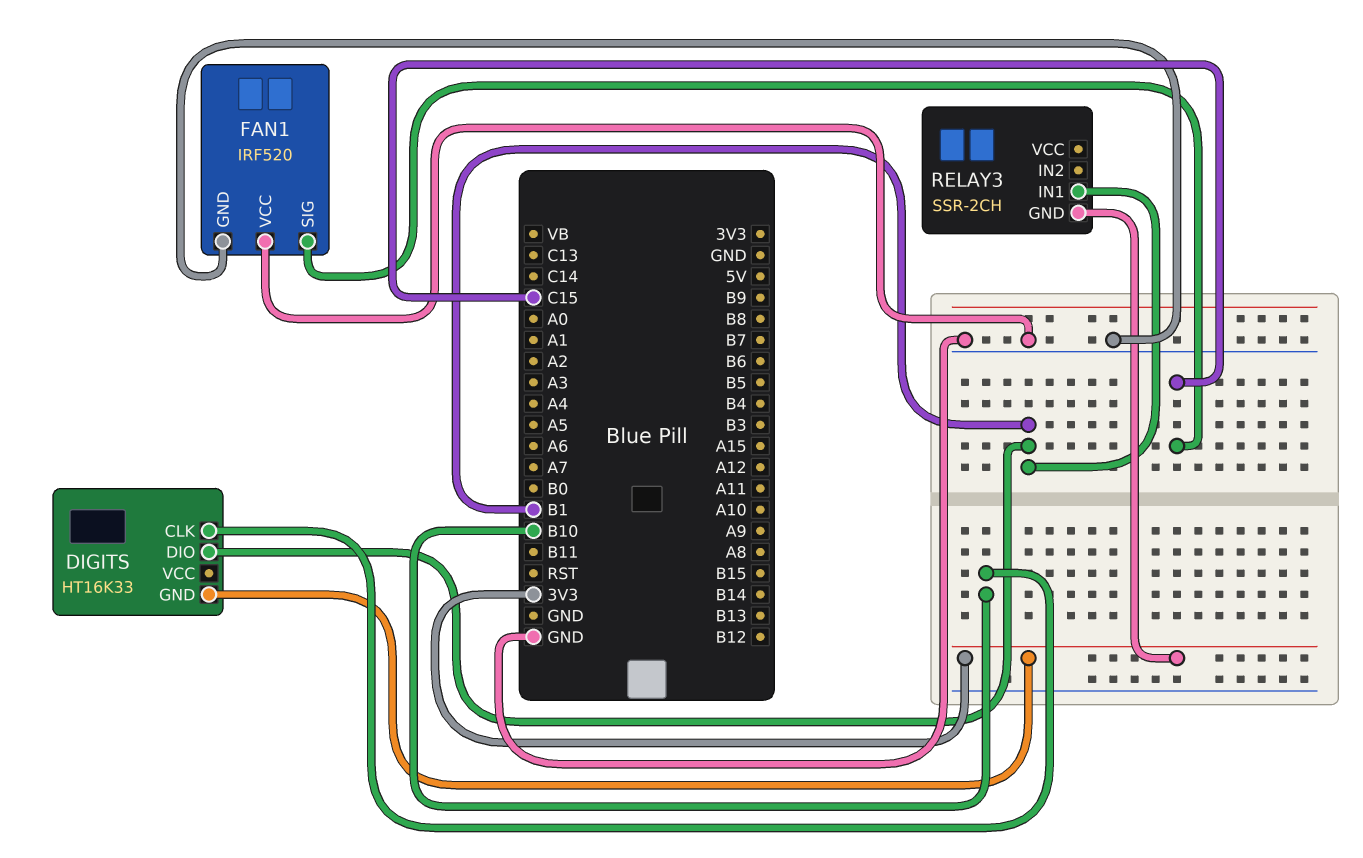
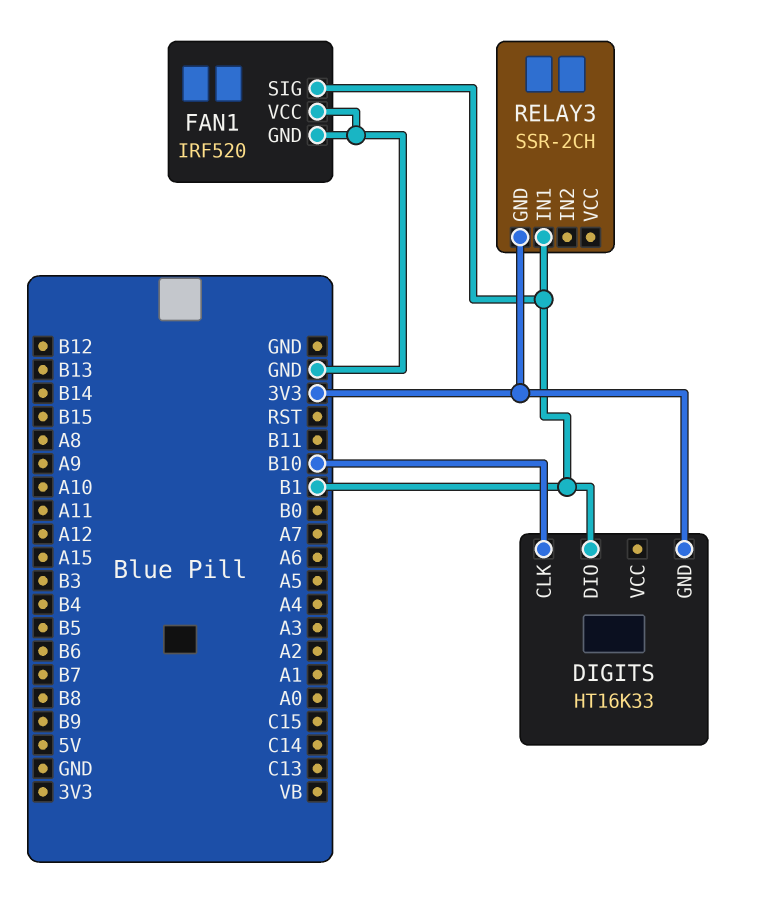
FAN1 pin SIG: C15 -> B1

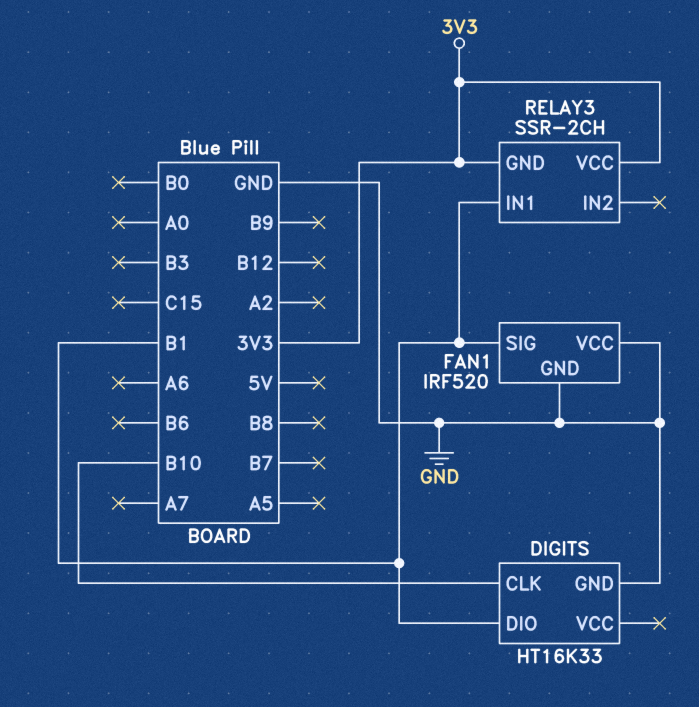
DIGITS pin GND: 3V3 -> GND
RELAY3 pin VCC: none -> 3V3

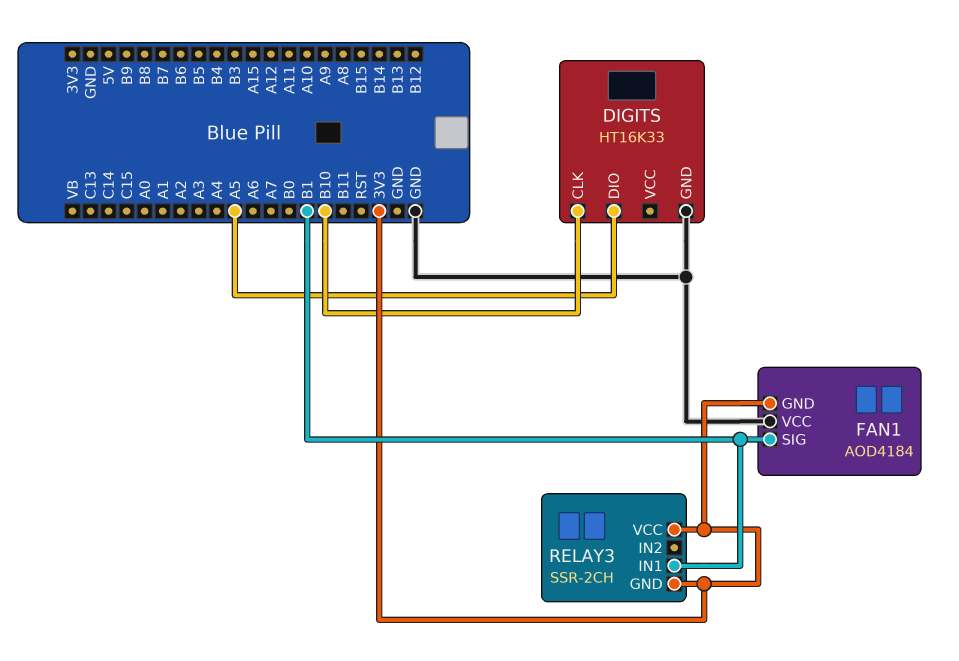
DIGITS pin DIO: B1 -> A5
FAN1: IRF520 -> AOD4184
FAN1 pin GND: GND -> 3V3

